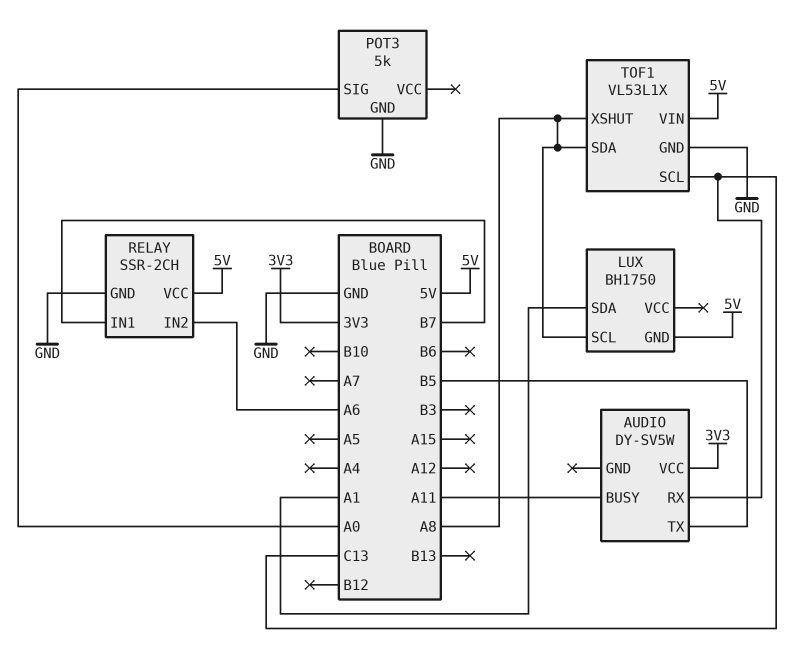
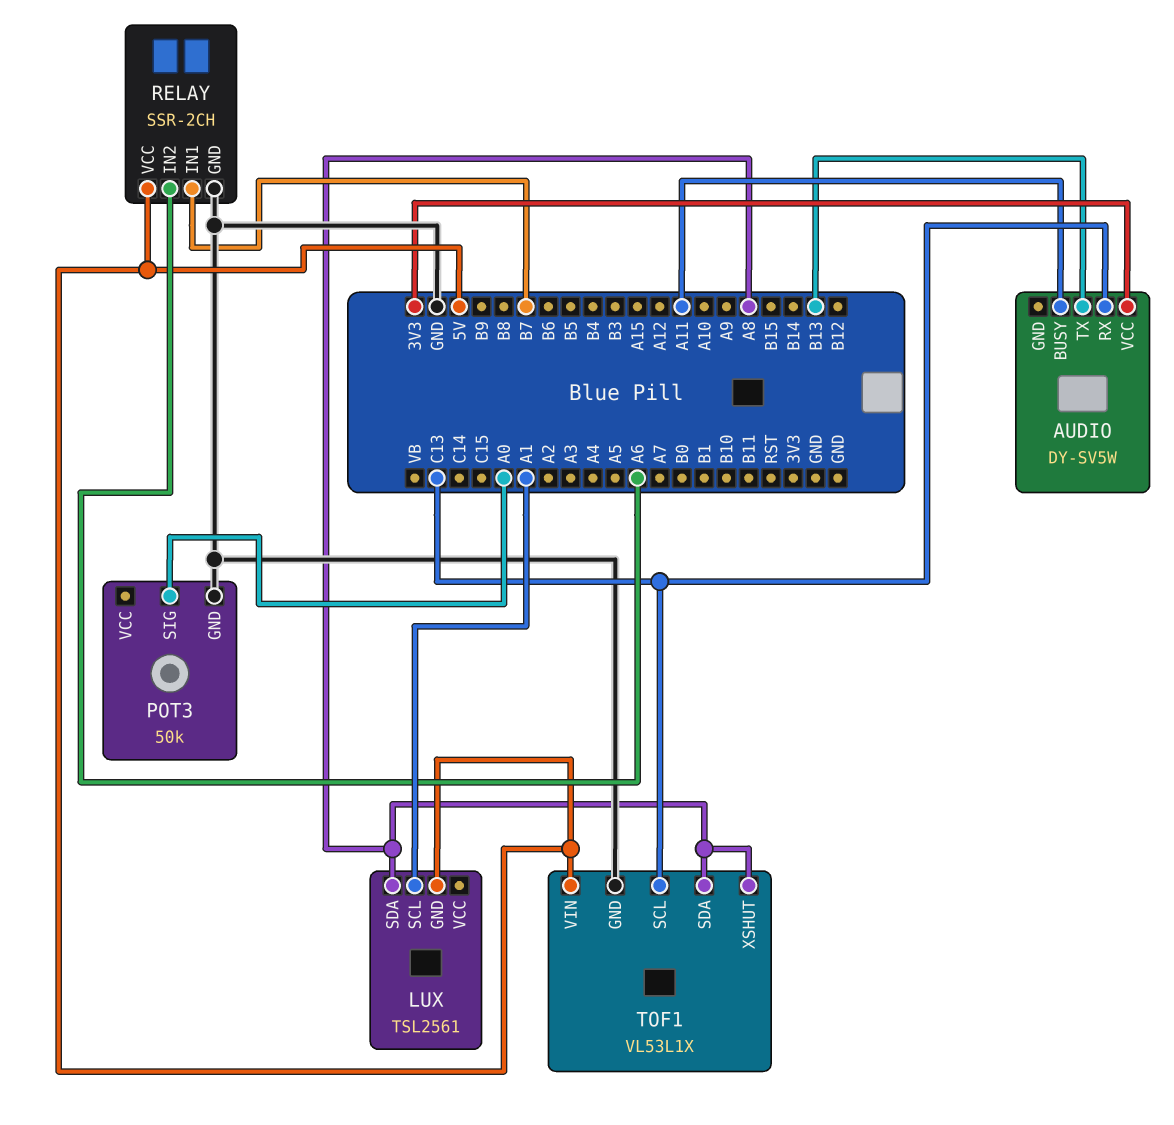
AUDIO pin TX: B5 -> B13
LUX: BH1750 -> TSL2561
LUX pin SCL: A8 -> A1
LUX pin SDA: A1 -> A8
POT3: 5k -> 50k

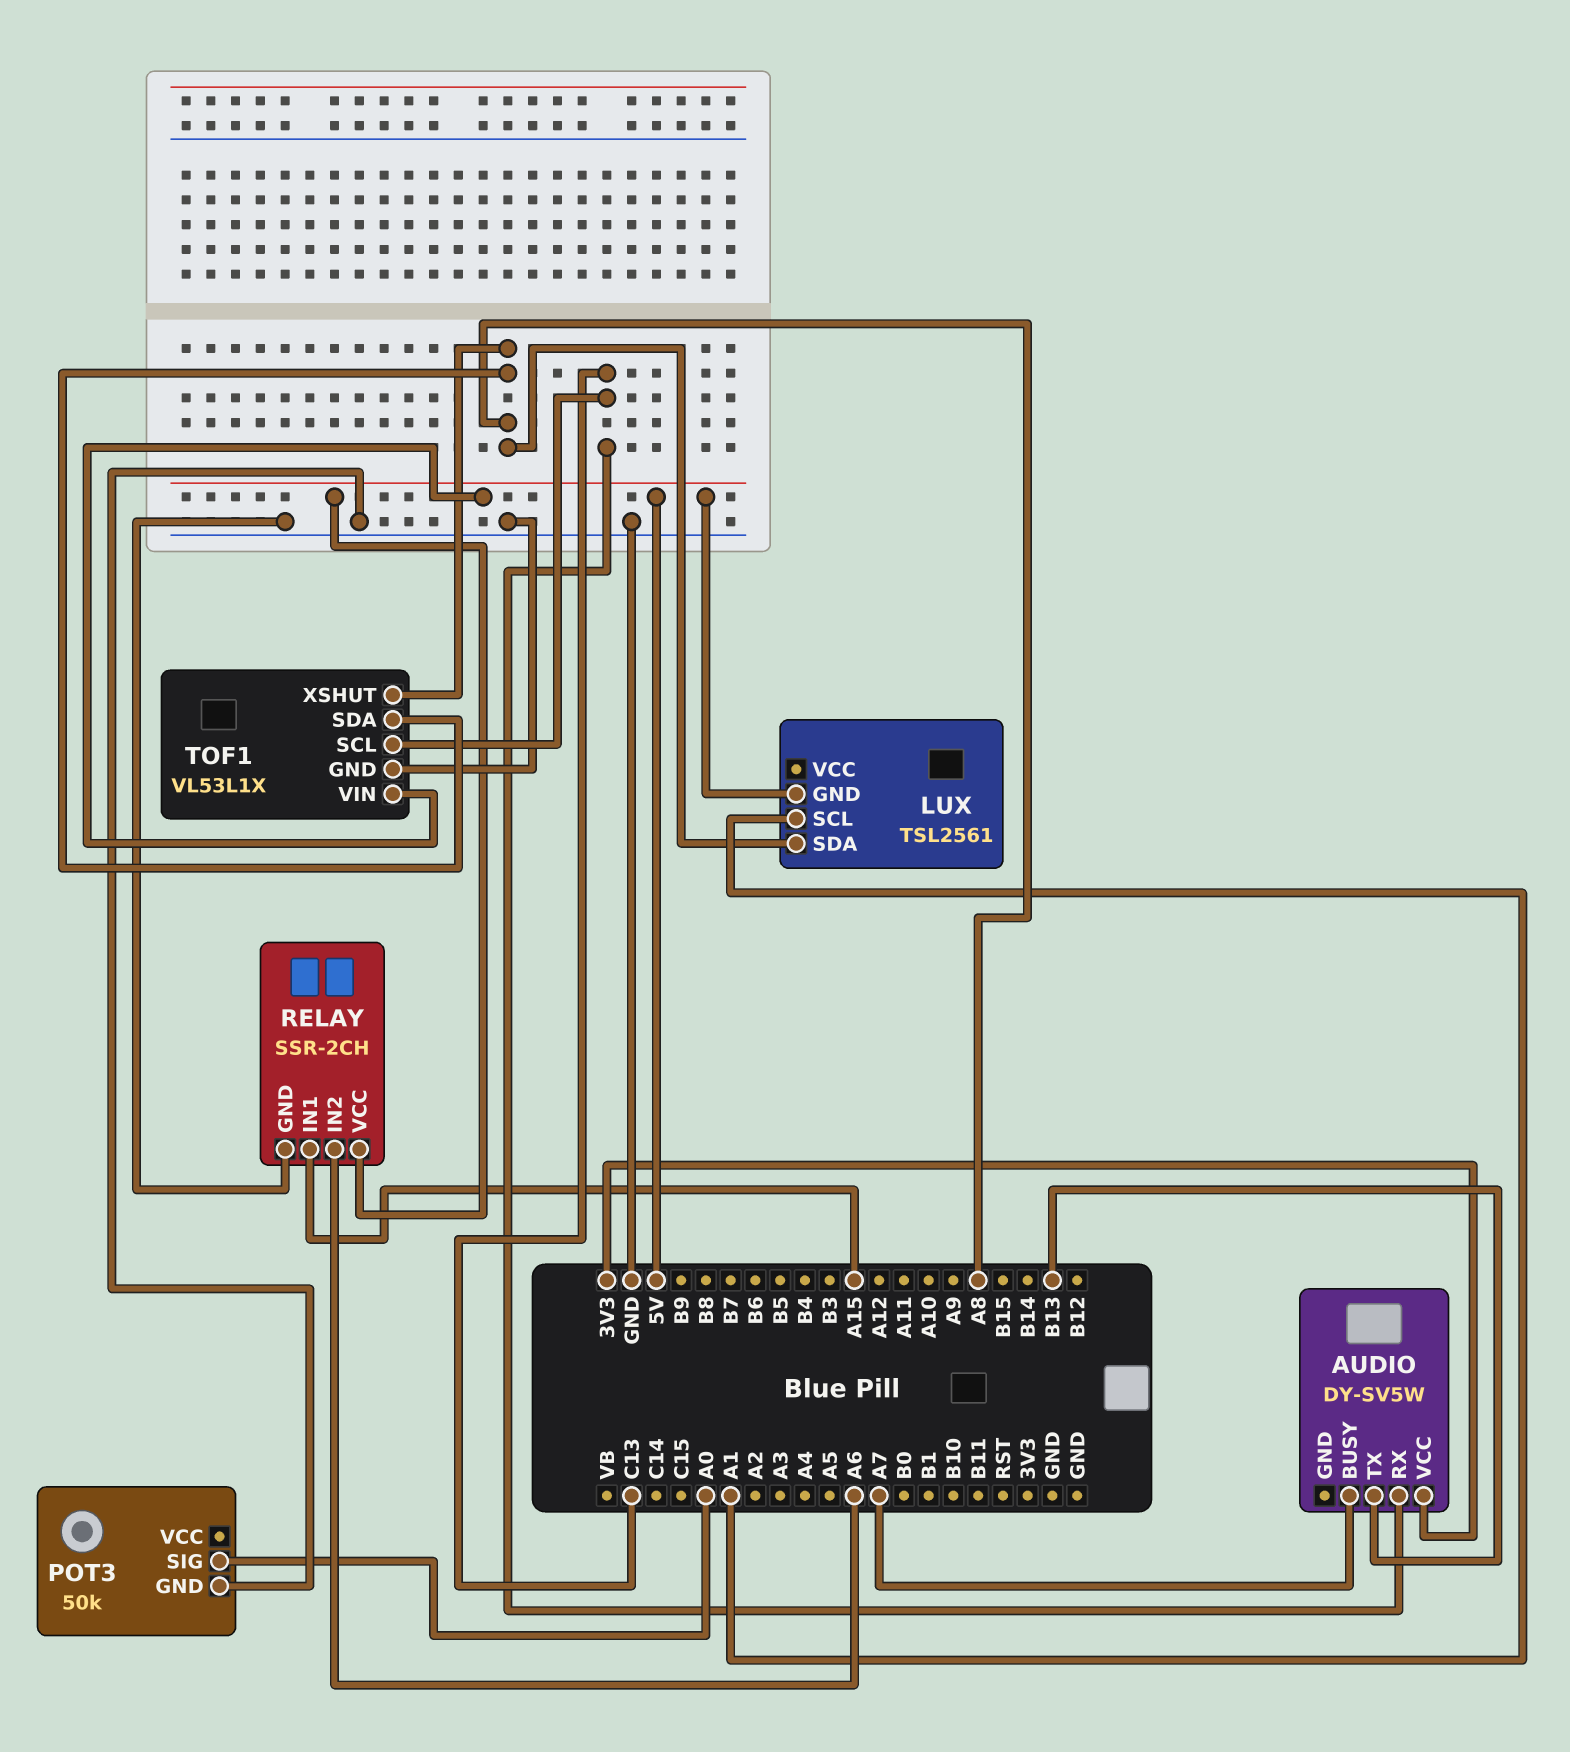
AUDIO pin BUSY: A11 -> A7
RELAY pin IN1: B7 -> A15

